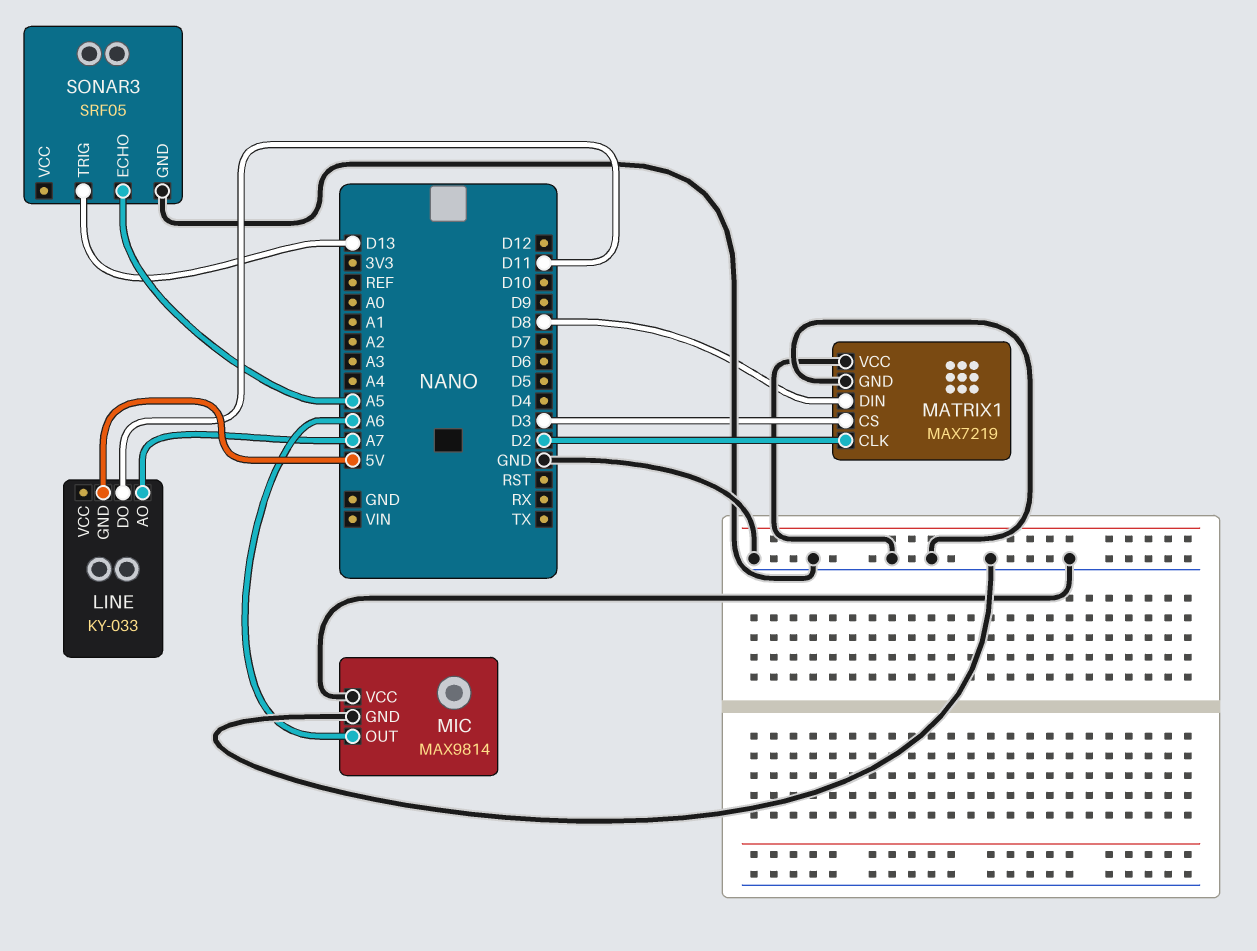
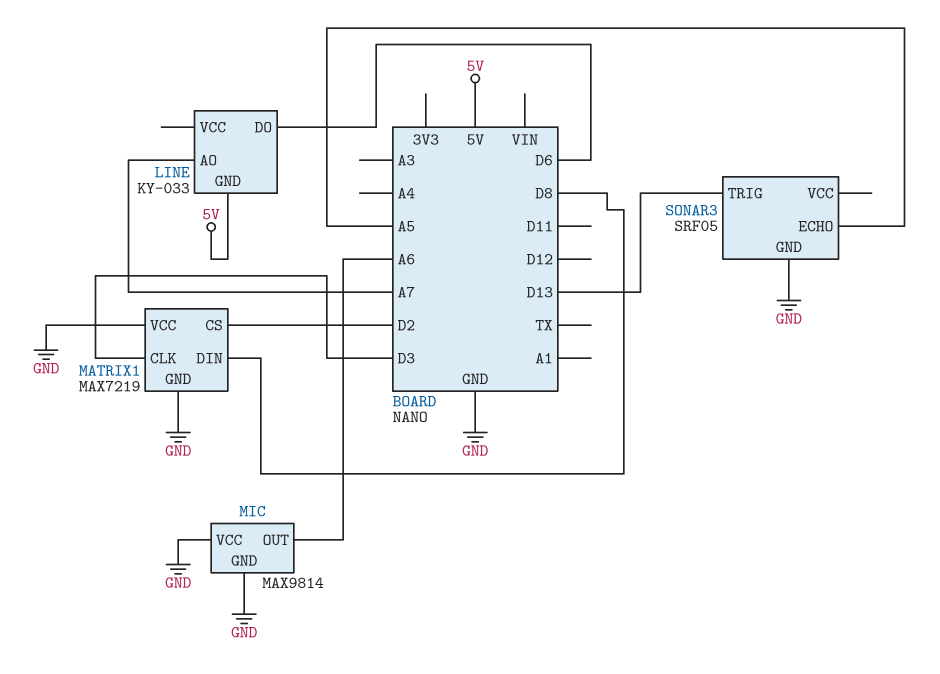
LINE pin DO: D11 -> D6
MATRIX1 pin CLK: D2 -> D3
MATRIX1 pin CS: D3 -> D2

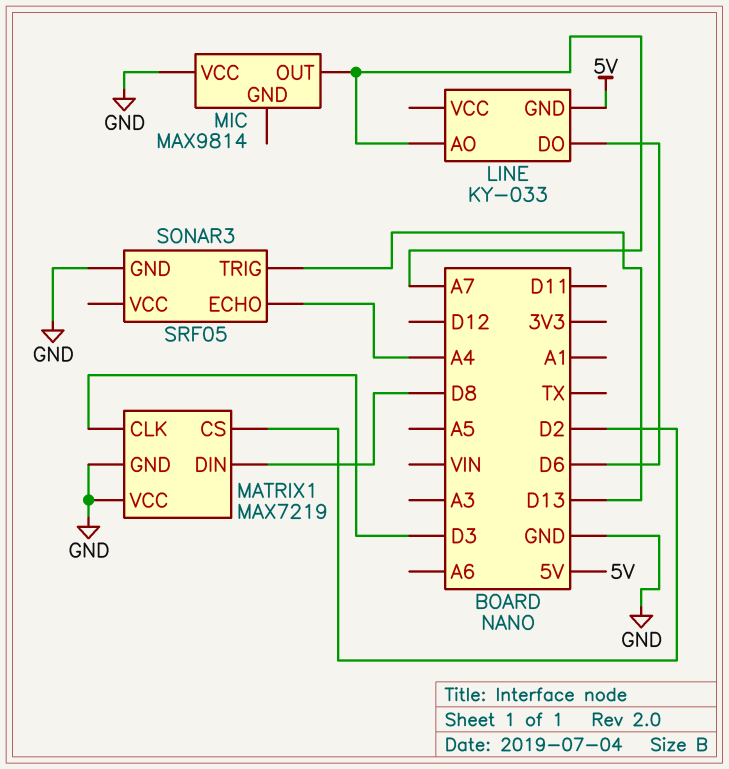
MIC pin GND: GND -> none
MIC pin OUT: A6 -> A7
SONAR3 pin ECHO: A5 -> A4

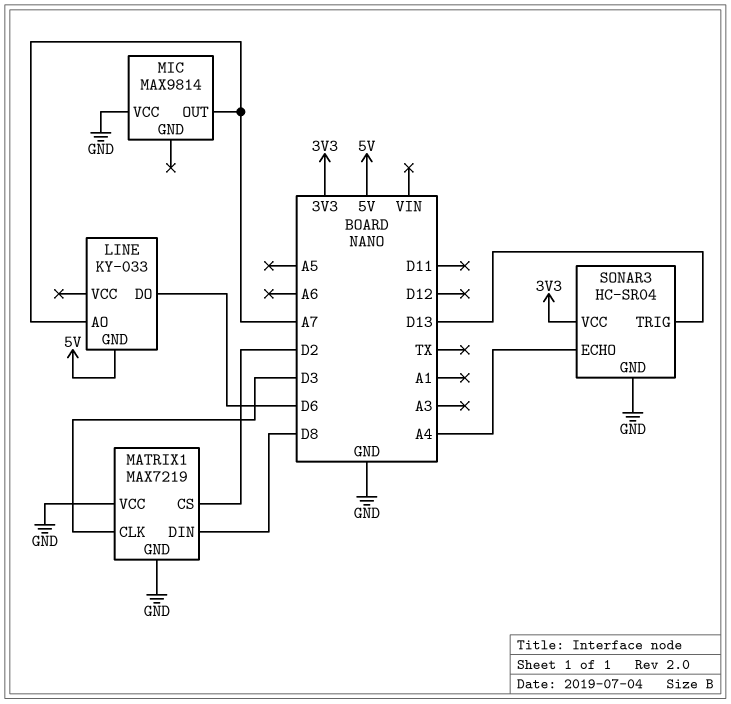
SONAR3: SRF05 -> HC-SR04
SONAR3 pin VCC: none -> 3V3

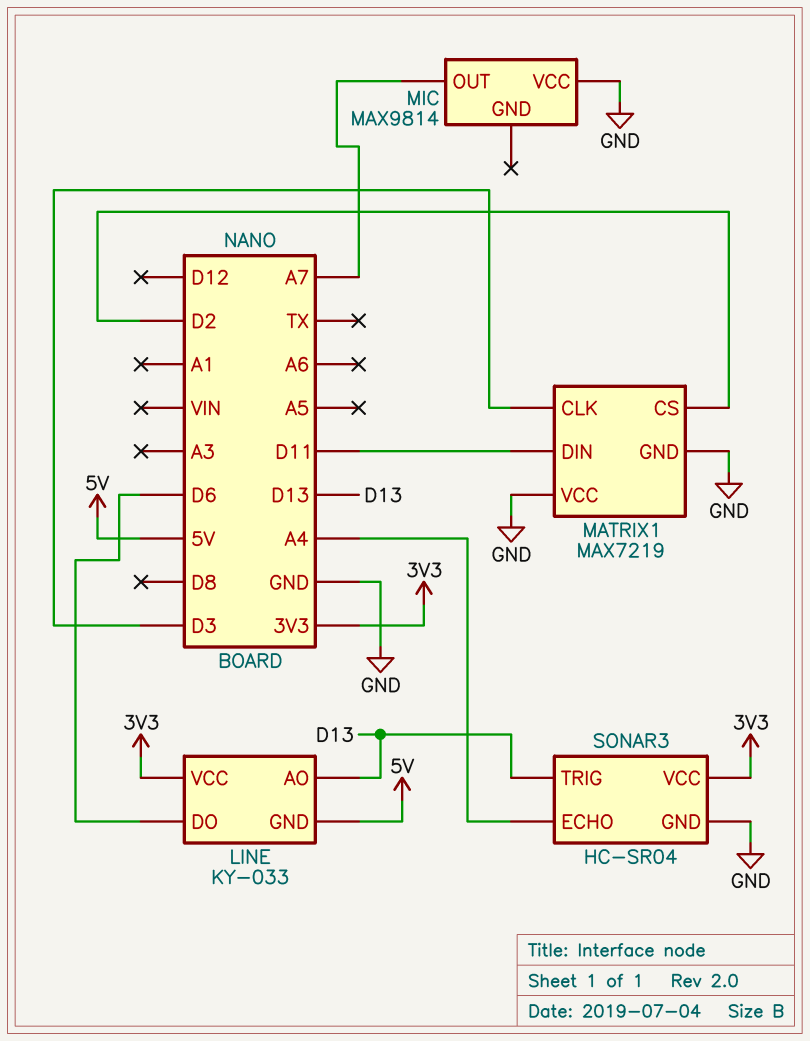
LINE pin AO: A7 -> D13
LINE pin VCC: none -> 3V3
MATRIX1 pin DIN: D8 -> D11

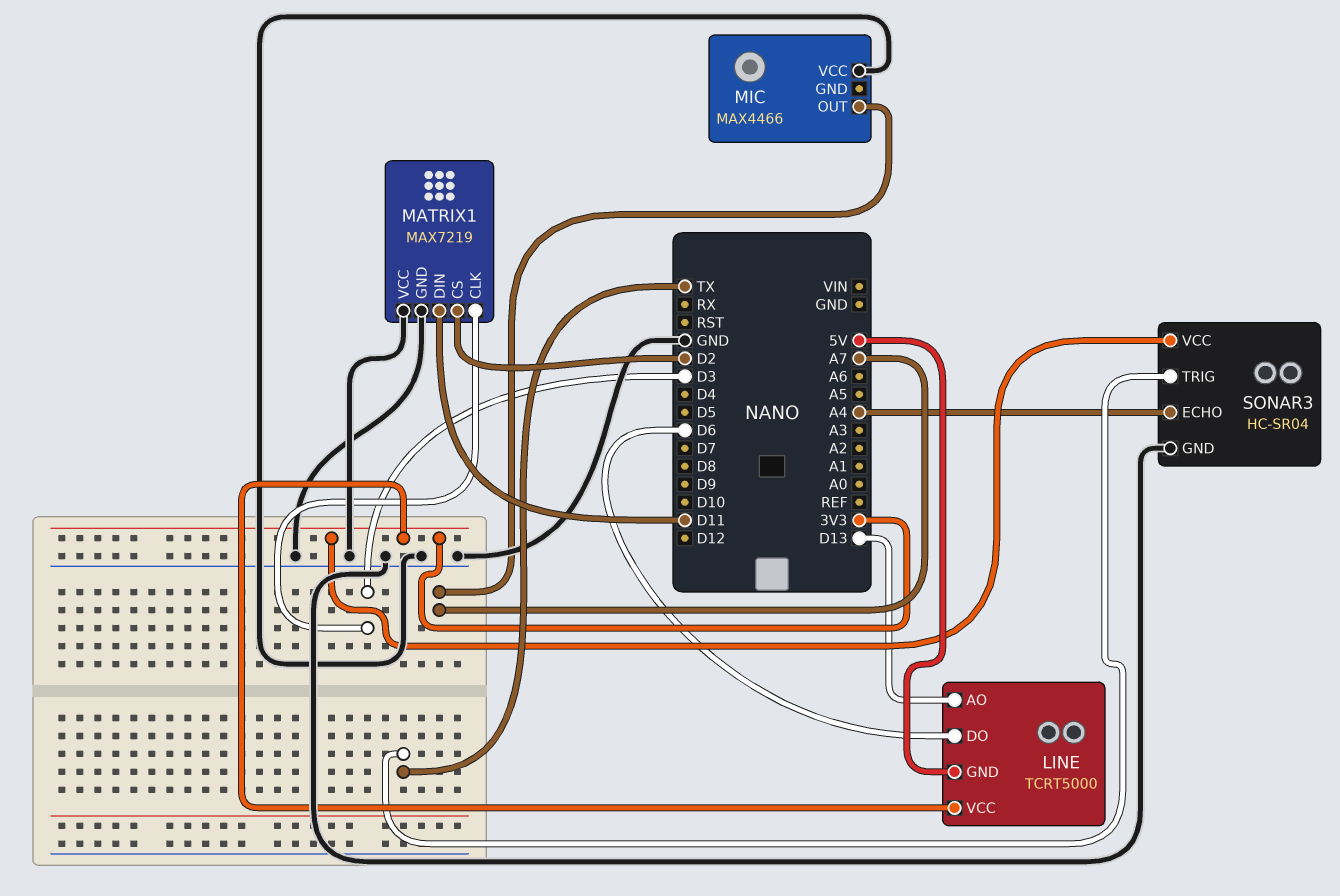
LINE: KY-033 -> TCRT5000
MIC: MAX9814 -> MAX4466
SONAR3 pin TRIG: D13 -> TX

